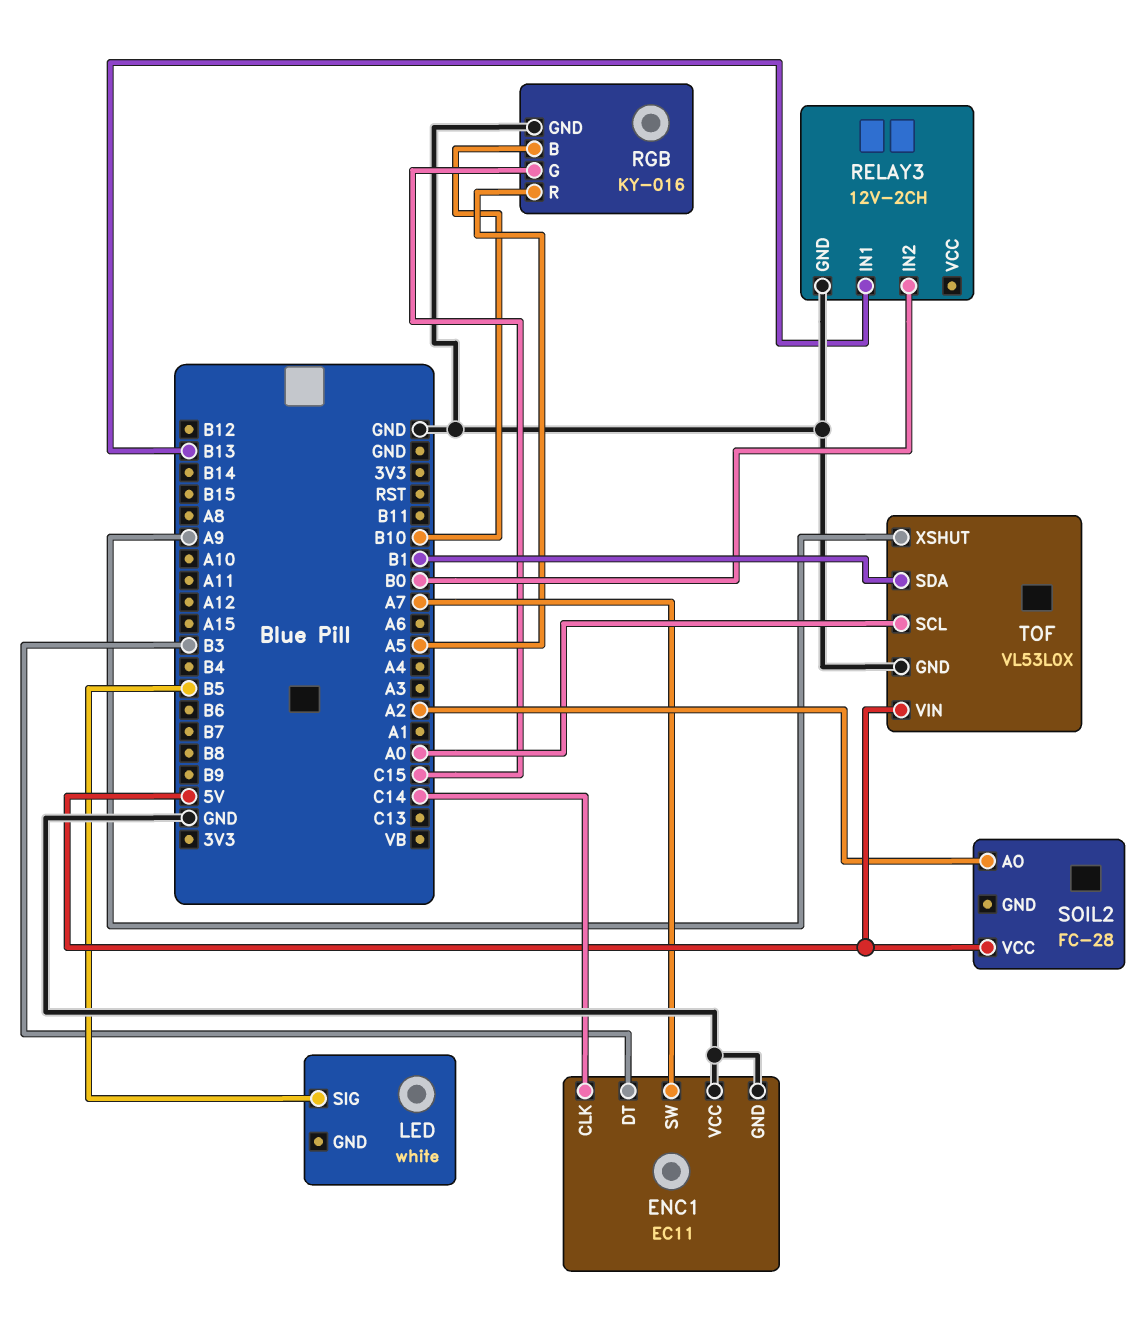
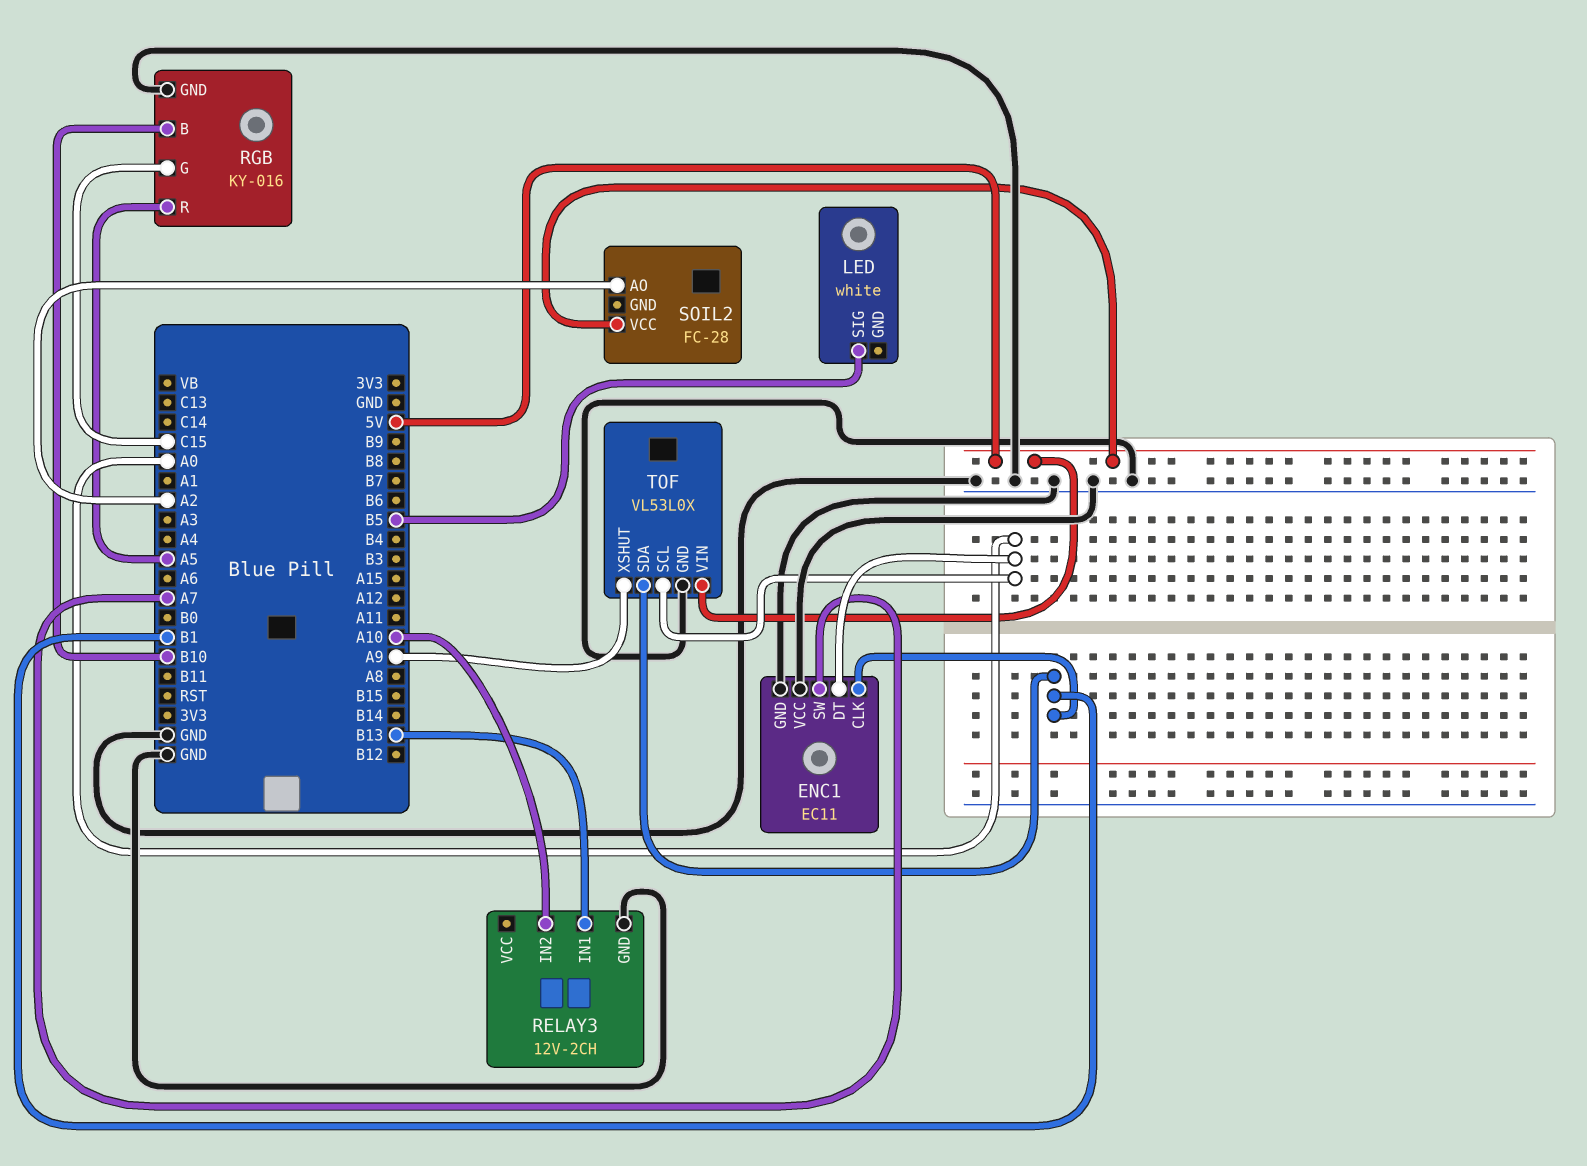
ENC1 pin CLK: C14 -> B1
ENC1 pin DT: B3 -> A0
RELAY3 pin IN2: B0 -> A10

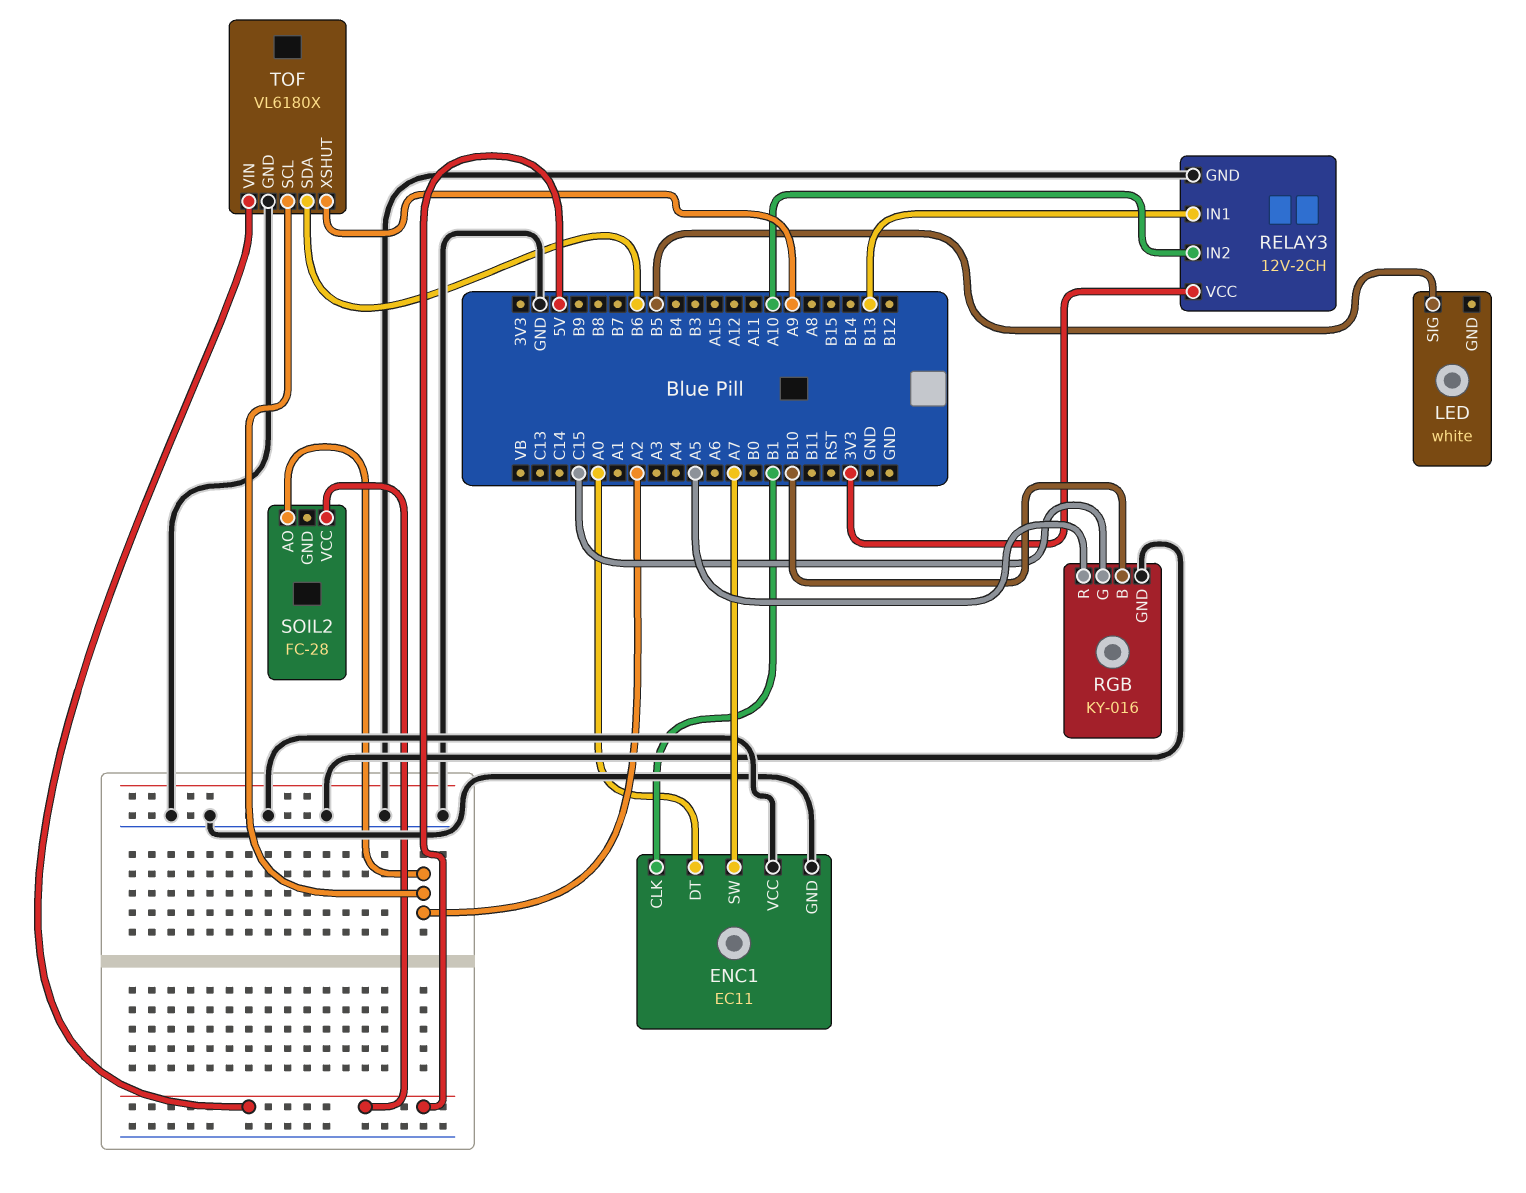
RELAY3 pin VCC: none -> 3V3
TOF: VL53L0X -> VL6180X
TOF pin SCL: A0 -> A2
TOF pin SDA: B1 -> B6

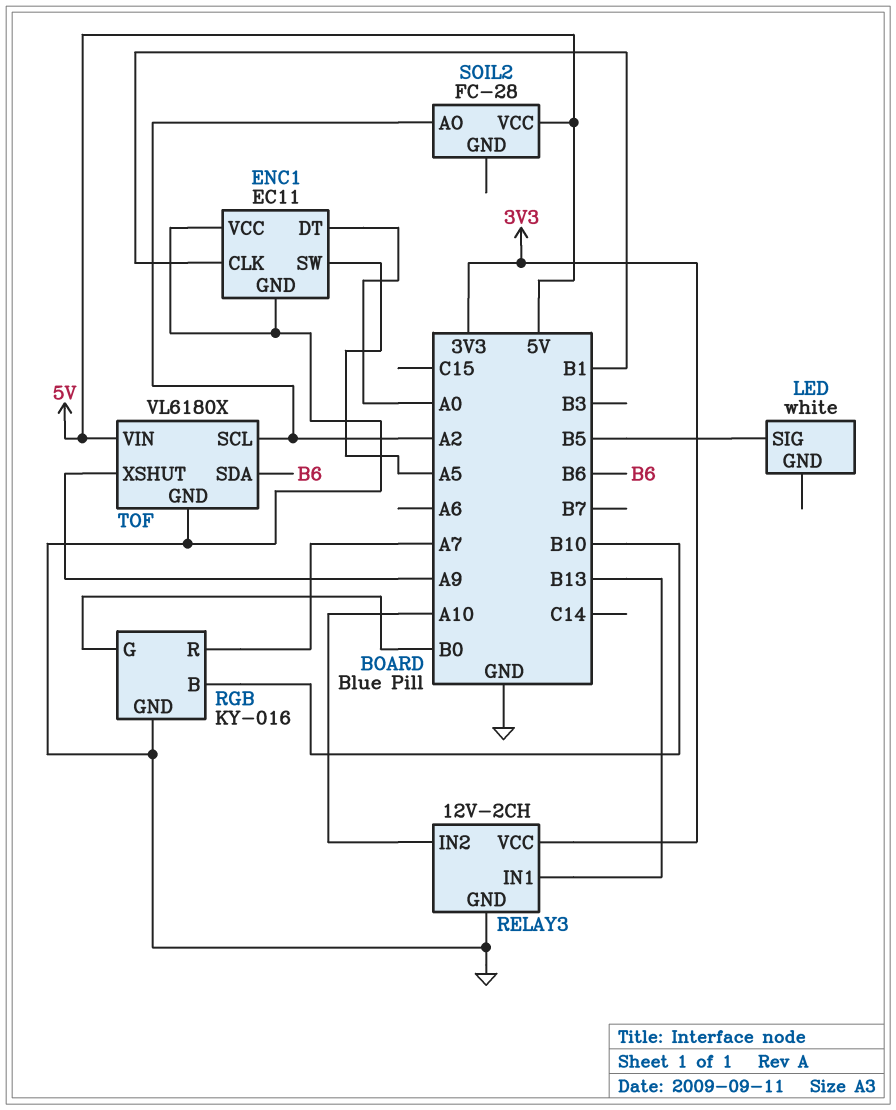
ENC1 pin SW: A7 -> A5
RGB pin G: C15 -> B0
RGB pin R: A5 -> A7

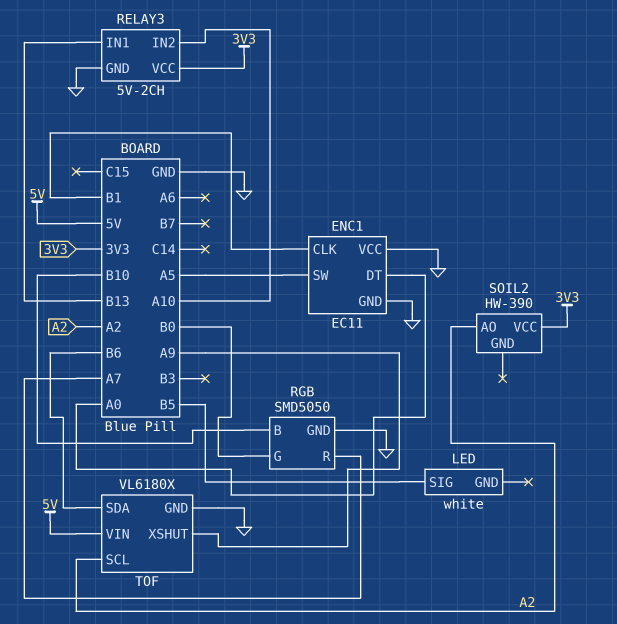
RELAY3: 12V-2CH -> 5V-2CH
RGB: KY-016 -> SMD5050
SOIL2: FC-28 -> HW-390
SOIL2 pin VCC: 5V -> 3V3

